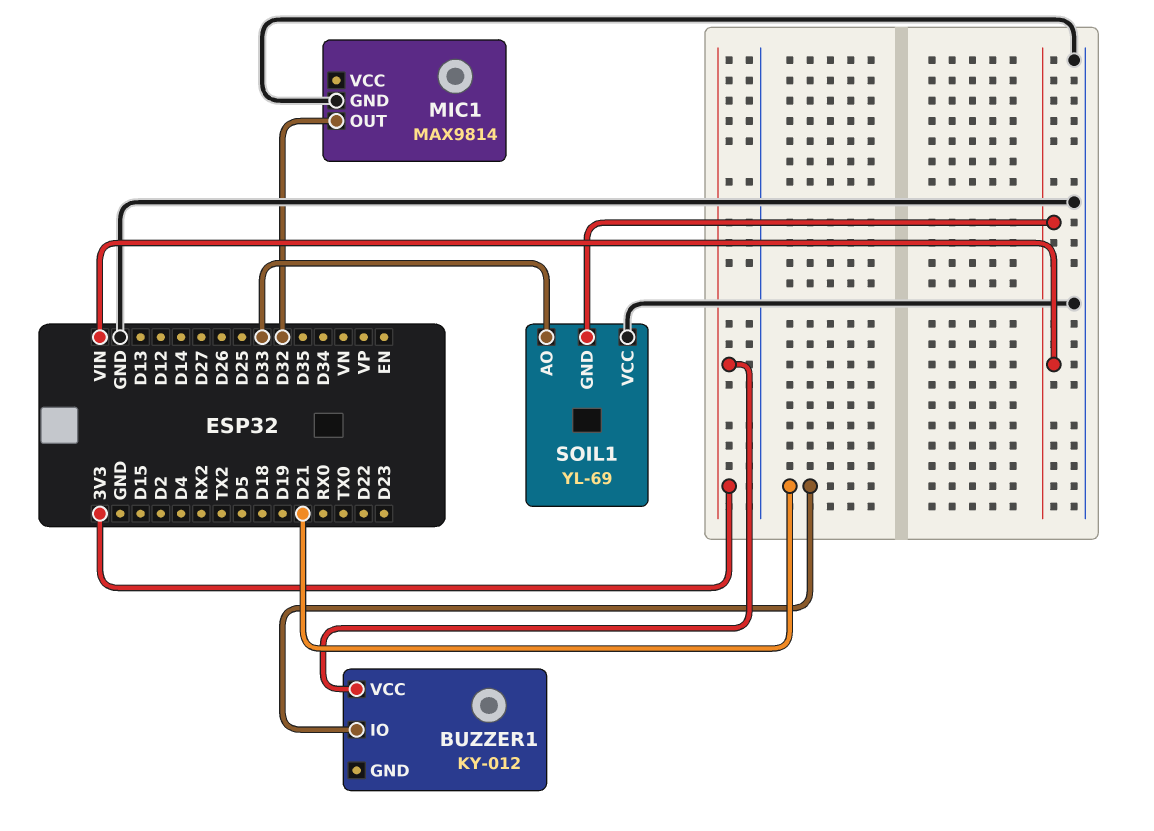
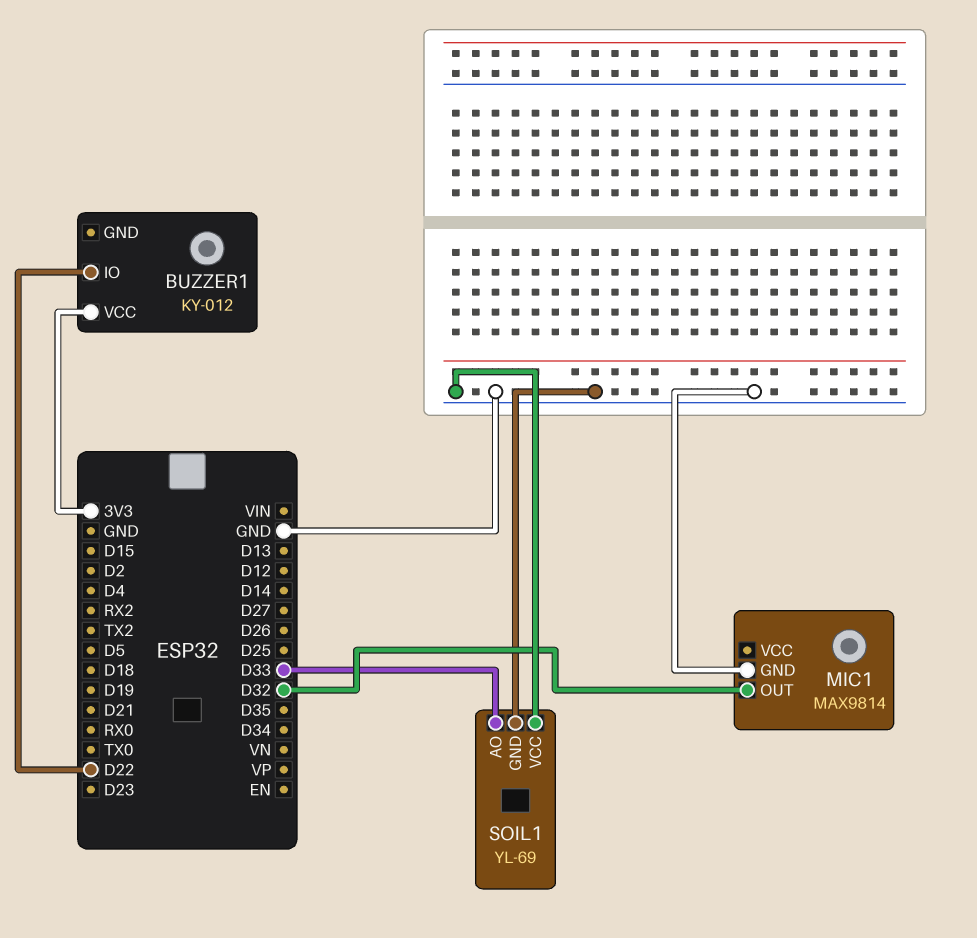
BUZZER1 pin IO: D21 -> D22
SOIL1 pin GND: VIN -> GND

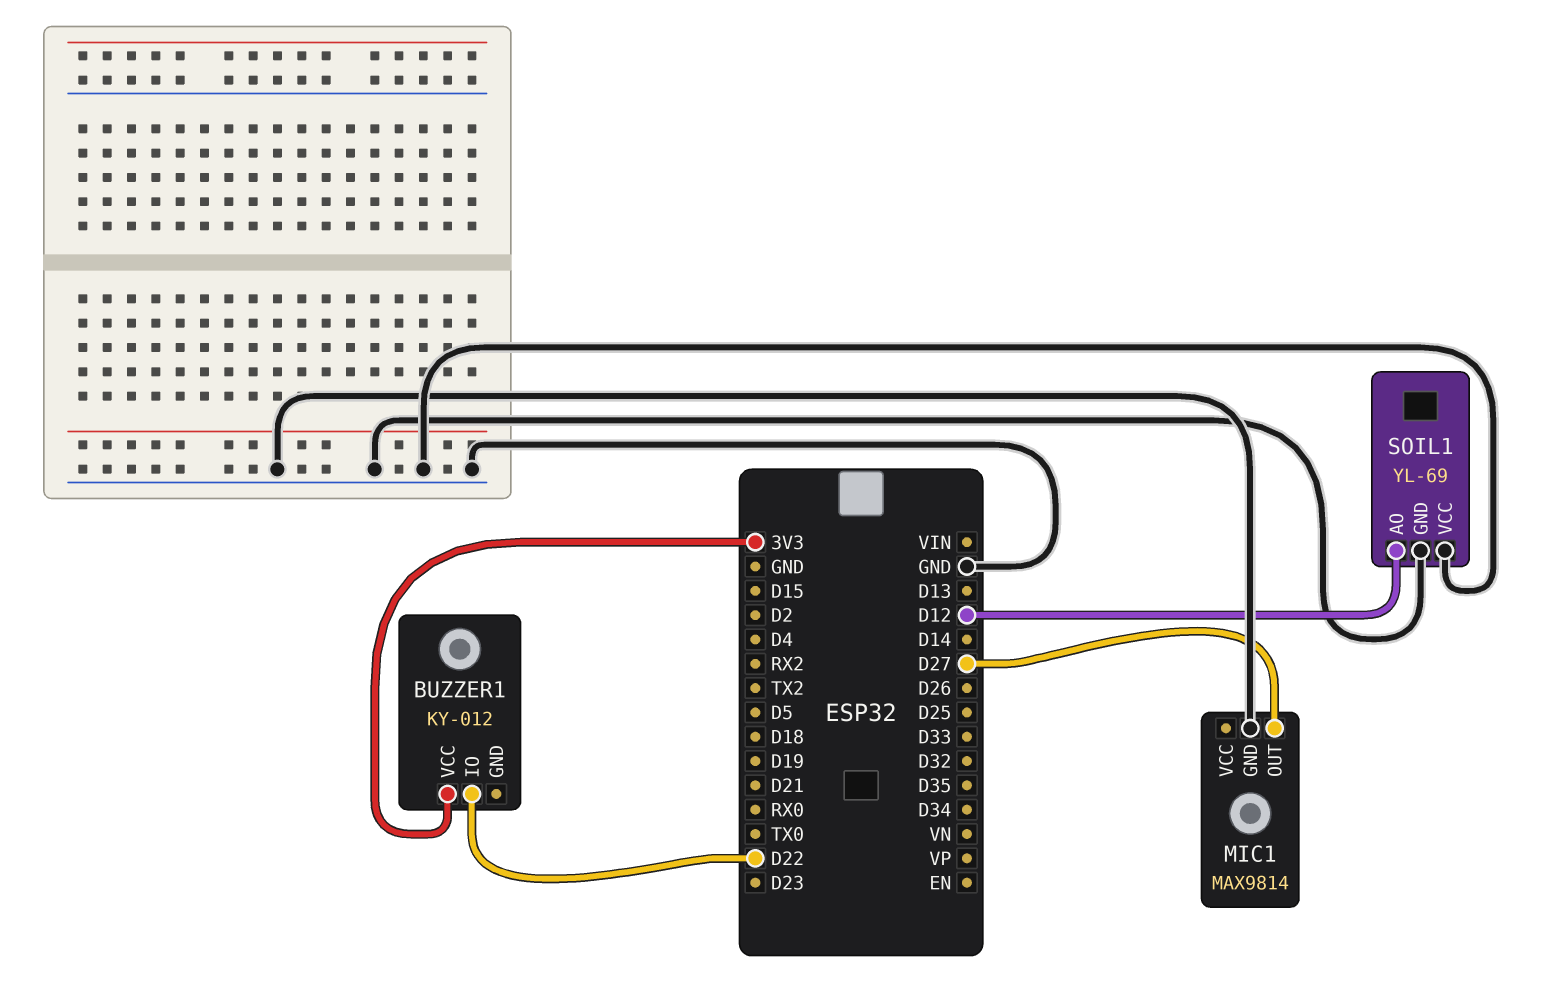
MIC1 pin OUT: D32 -> D27
SOIL1 pin AO: D33 -> D12

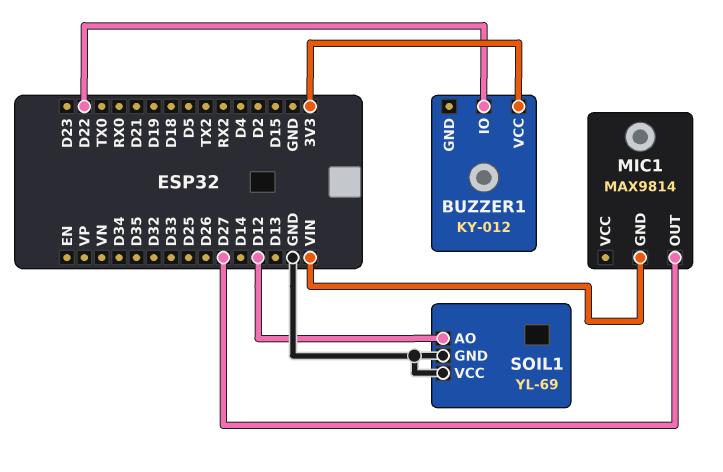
MIC1 pin GND: GND -> VIN

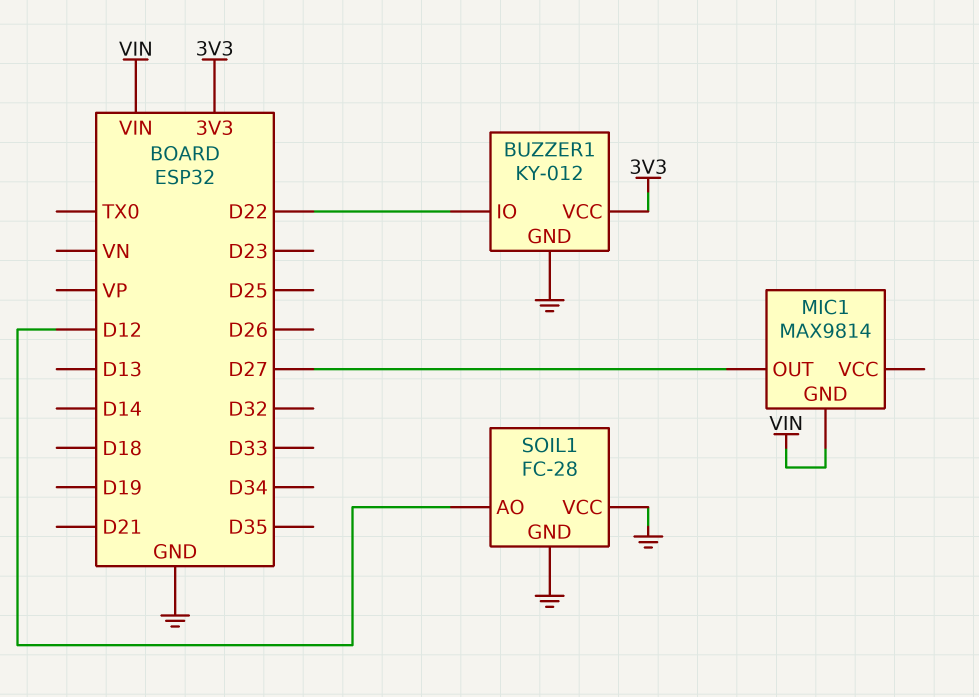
BUZZER1 pin GND: none -> GND
SOIL1: YL-69 -> FC-28

